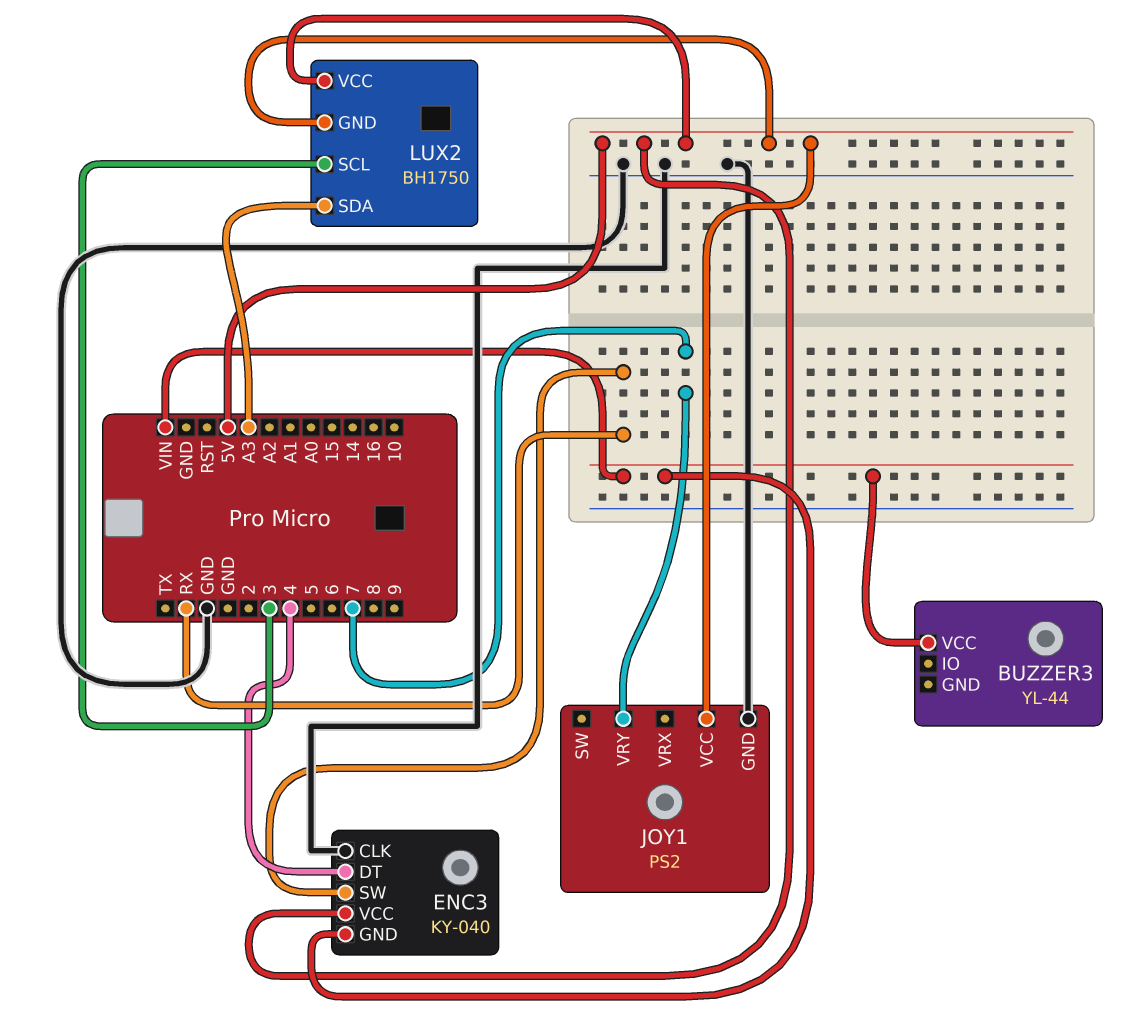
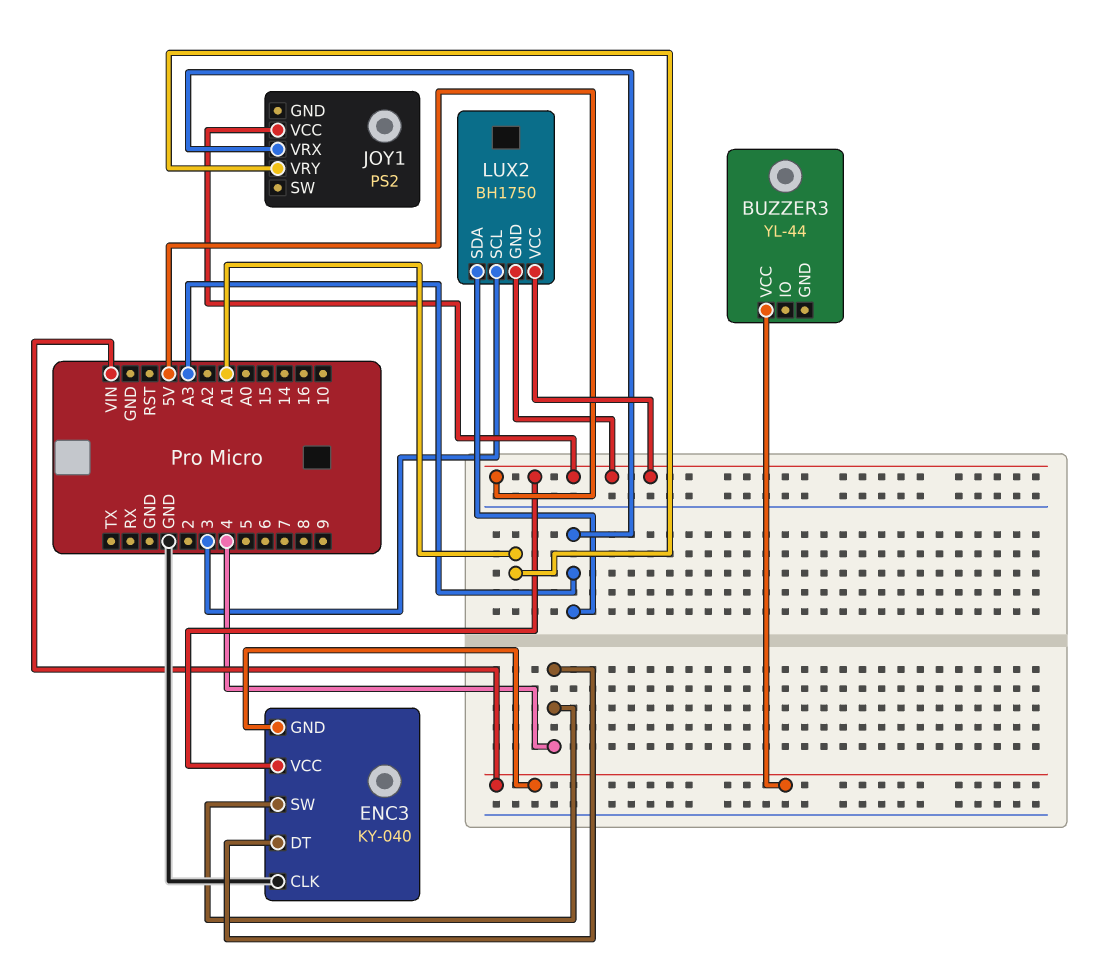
ENC3 pin SW: RX -> 4
JOY1 pin GND: GND -> none
JOY1 pin VRX: none -> A3
JOY1 pin VRY: 7 -> A1

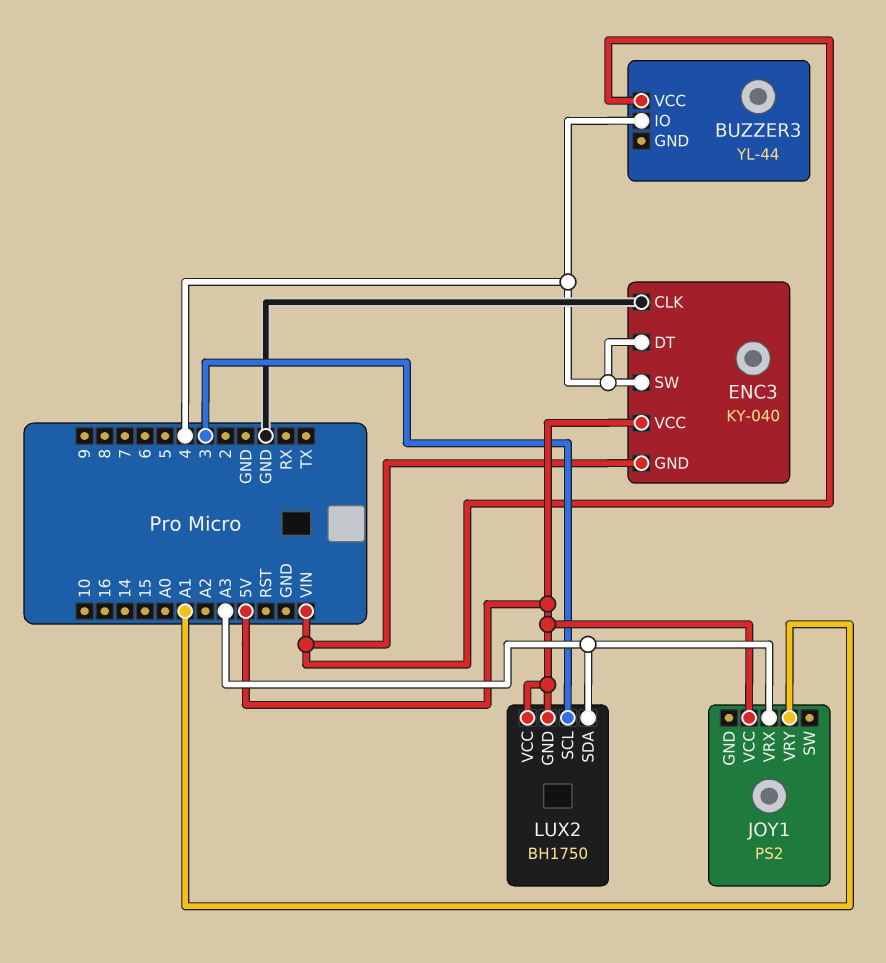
BUZZER3 pin IO: none -> 4

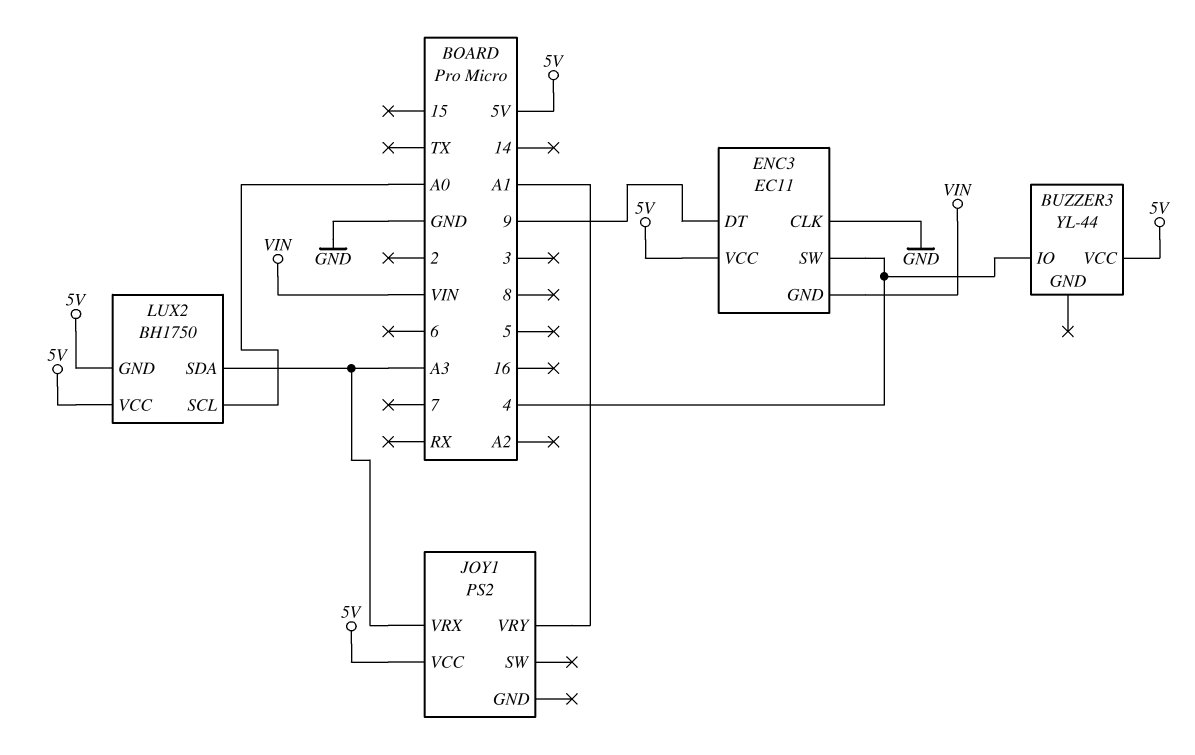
BUZZER3 pin VCC: VIN -> 5V
ENC3: KY-040 -> EC11
ENC3 pin DT: 4 -> 9
LUX2 pin SCL: 3 -> A0

